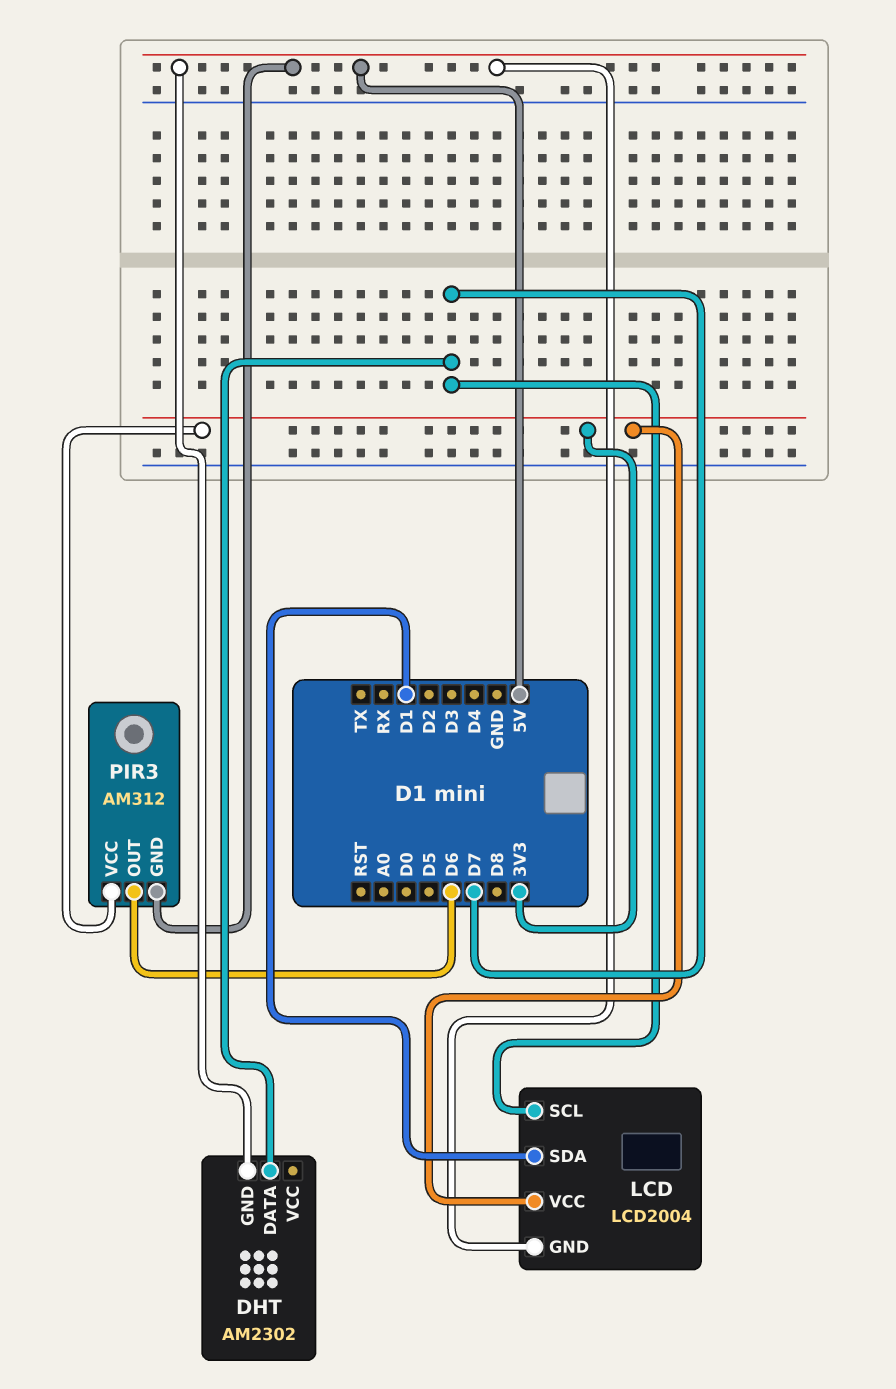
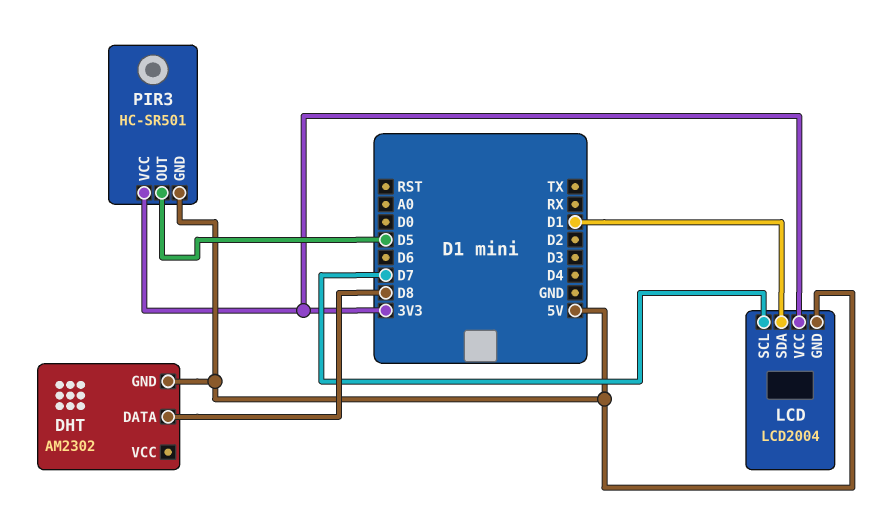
DHT pin DATA: D7 -> D8
PIR3: AM312 -> HC-SR501
PIR3 pin OUT: D6 -> D5

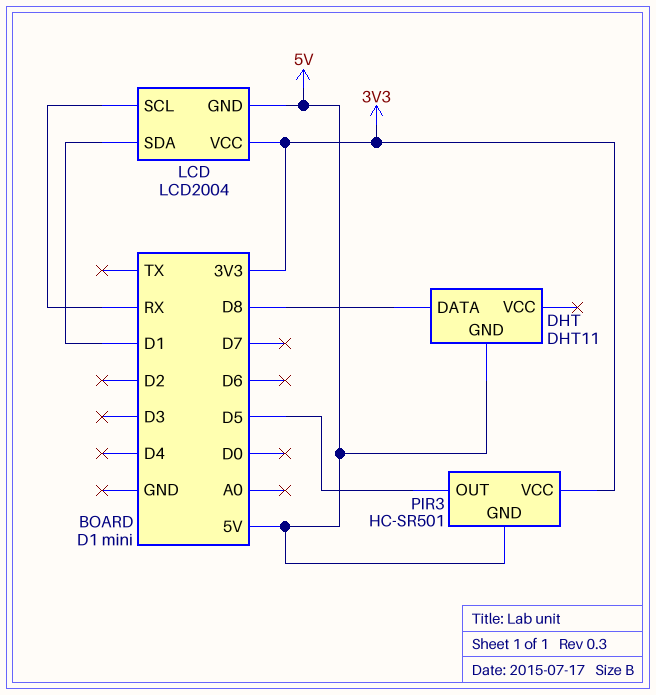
DHT: AM2302 -> DHT11
LCD pin SCL: D7 -> RX

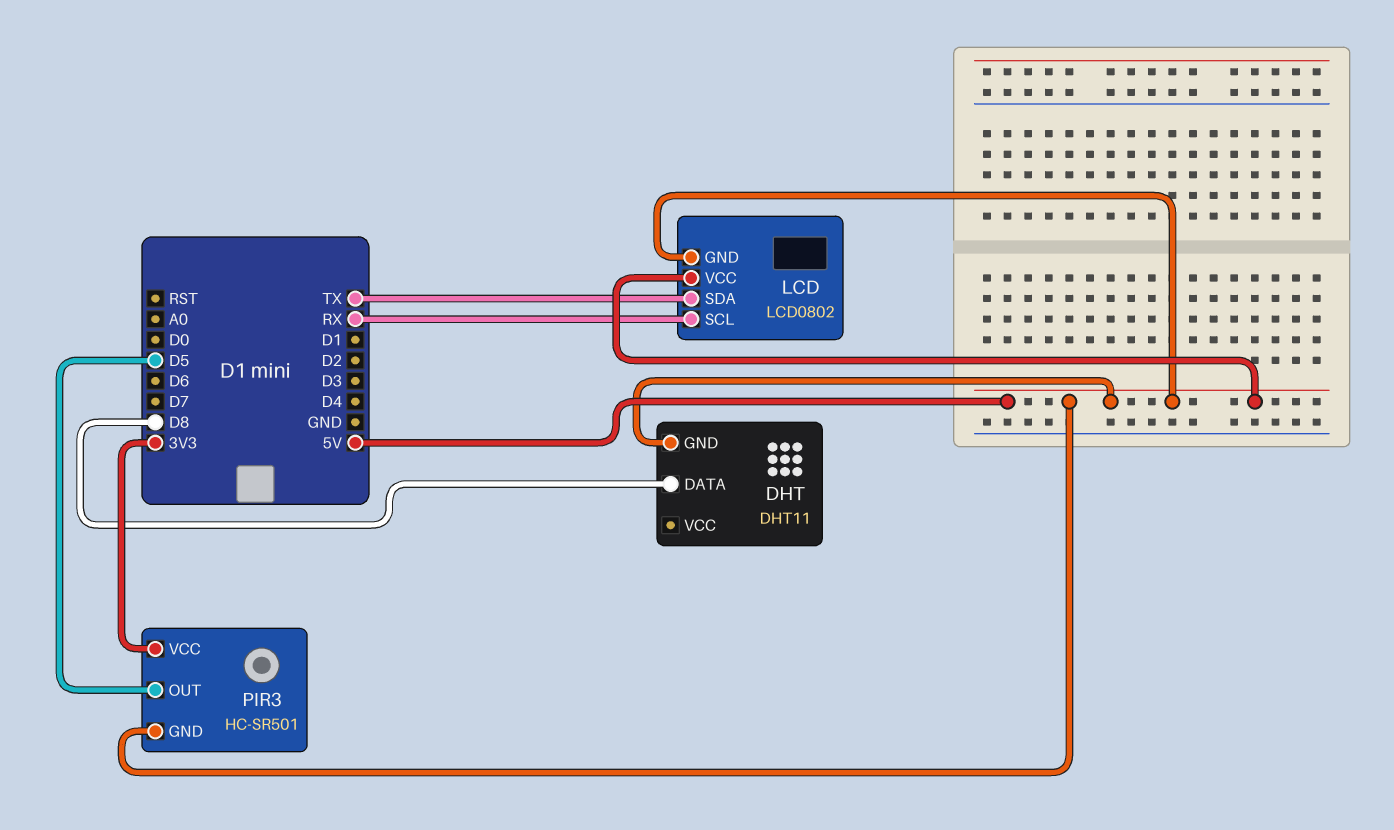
LCD: LCD2004 -> LCD0802
LCD pin SDA: D1 -> TX
LCD pin VCC: 3V3 -> 5V

